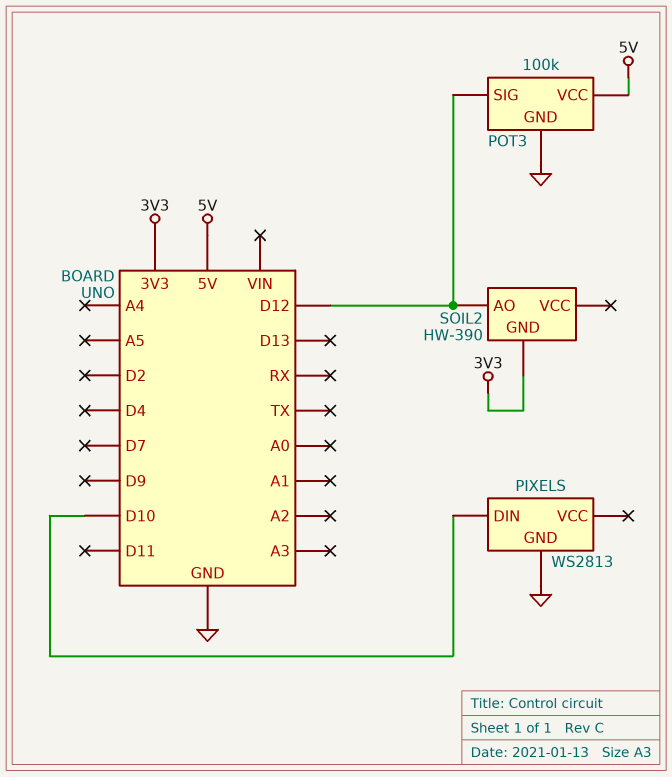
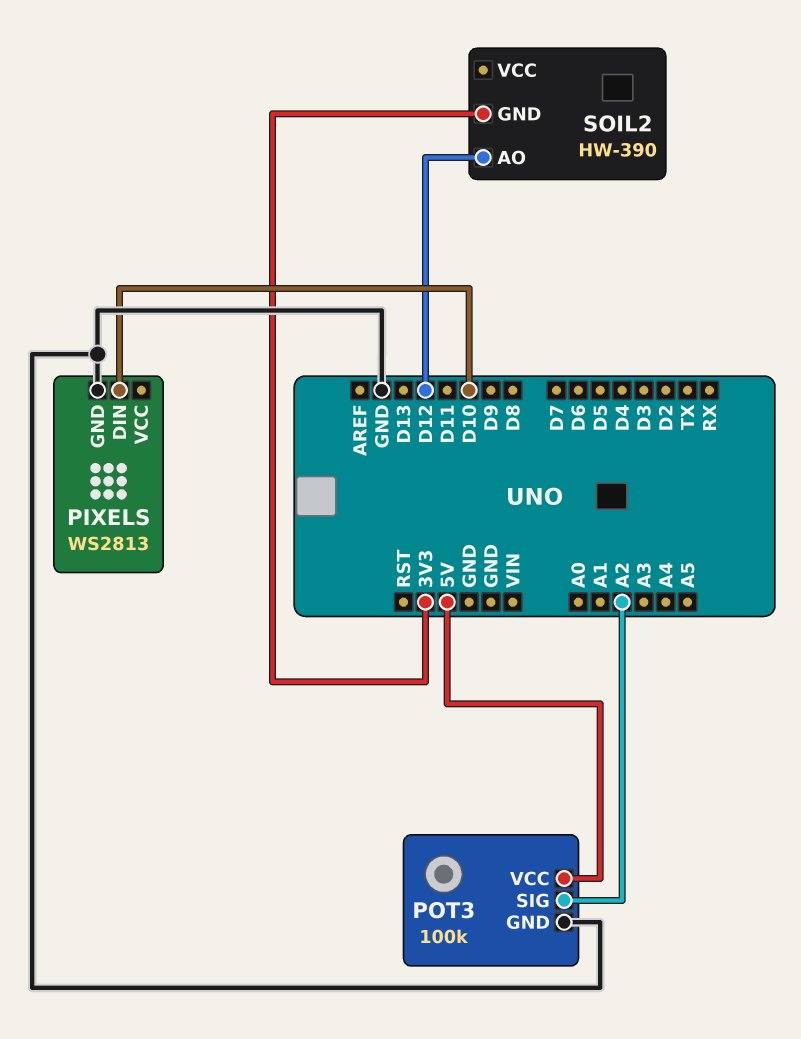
POT3 pin SIG: D12 -> A2

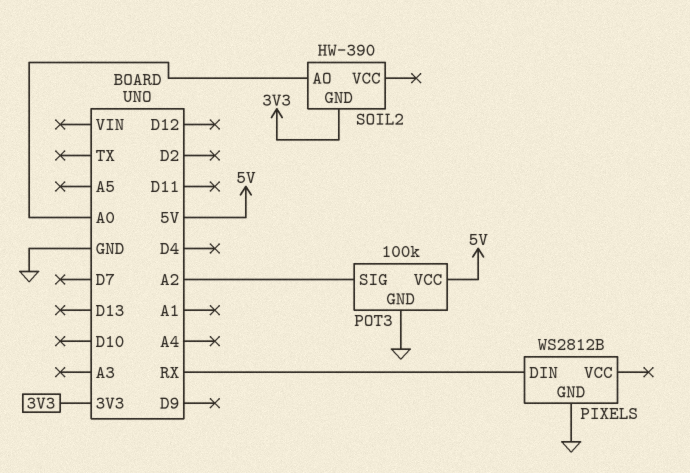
PIXELS: WS2813 -> WS2812B
PIXELS pin DIN: D10 -> RX
SOIL2 pin AO: D12 -> A0

